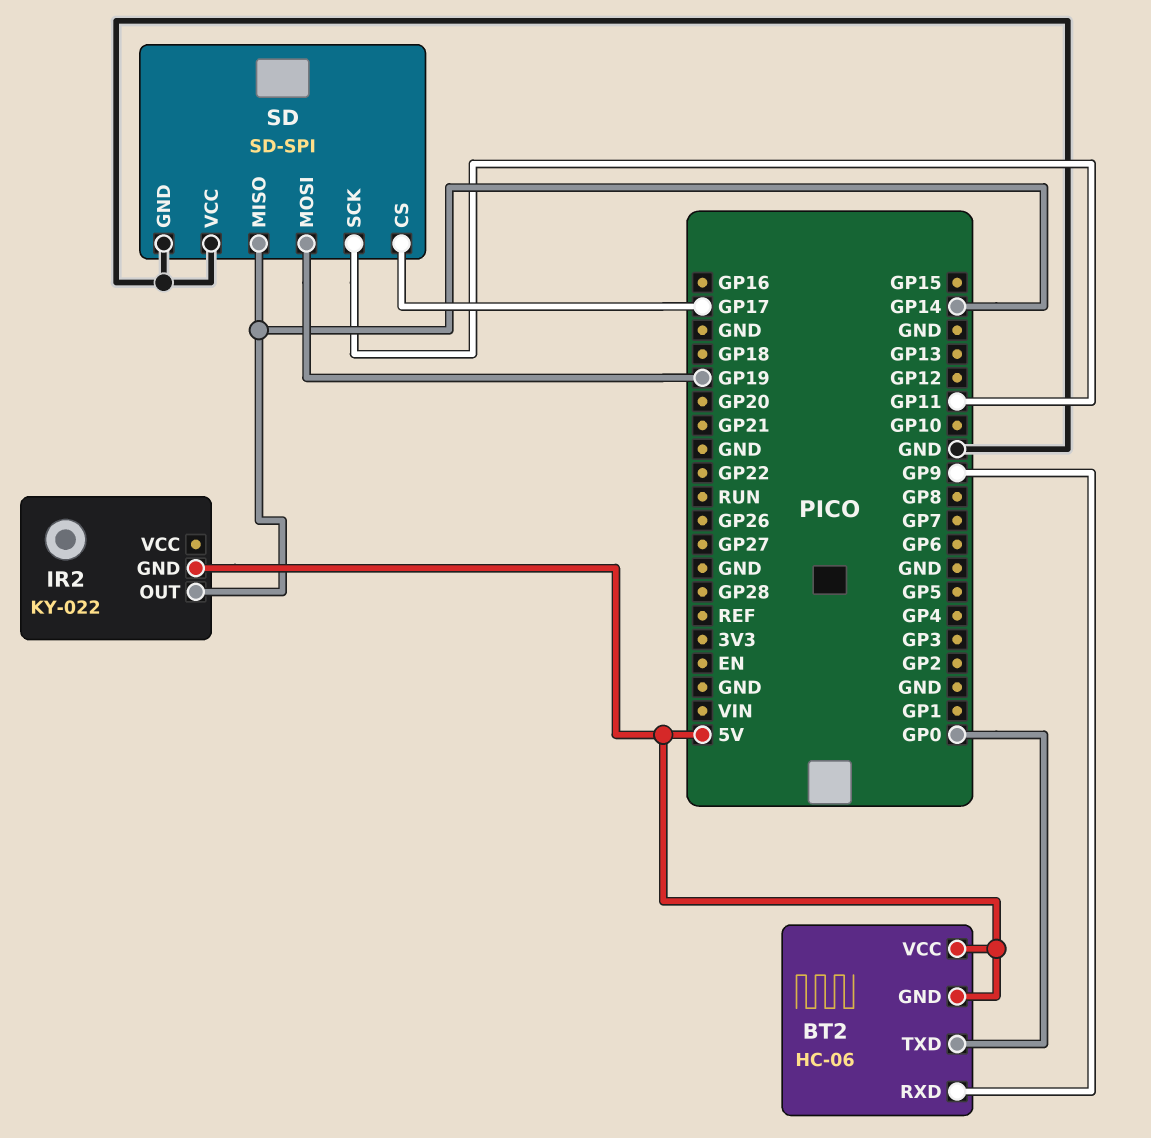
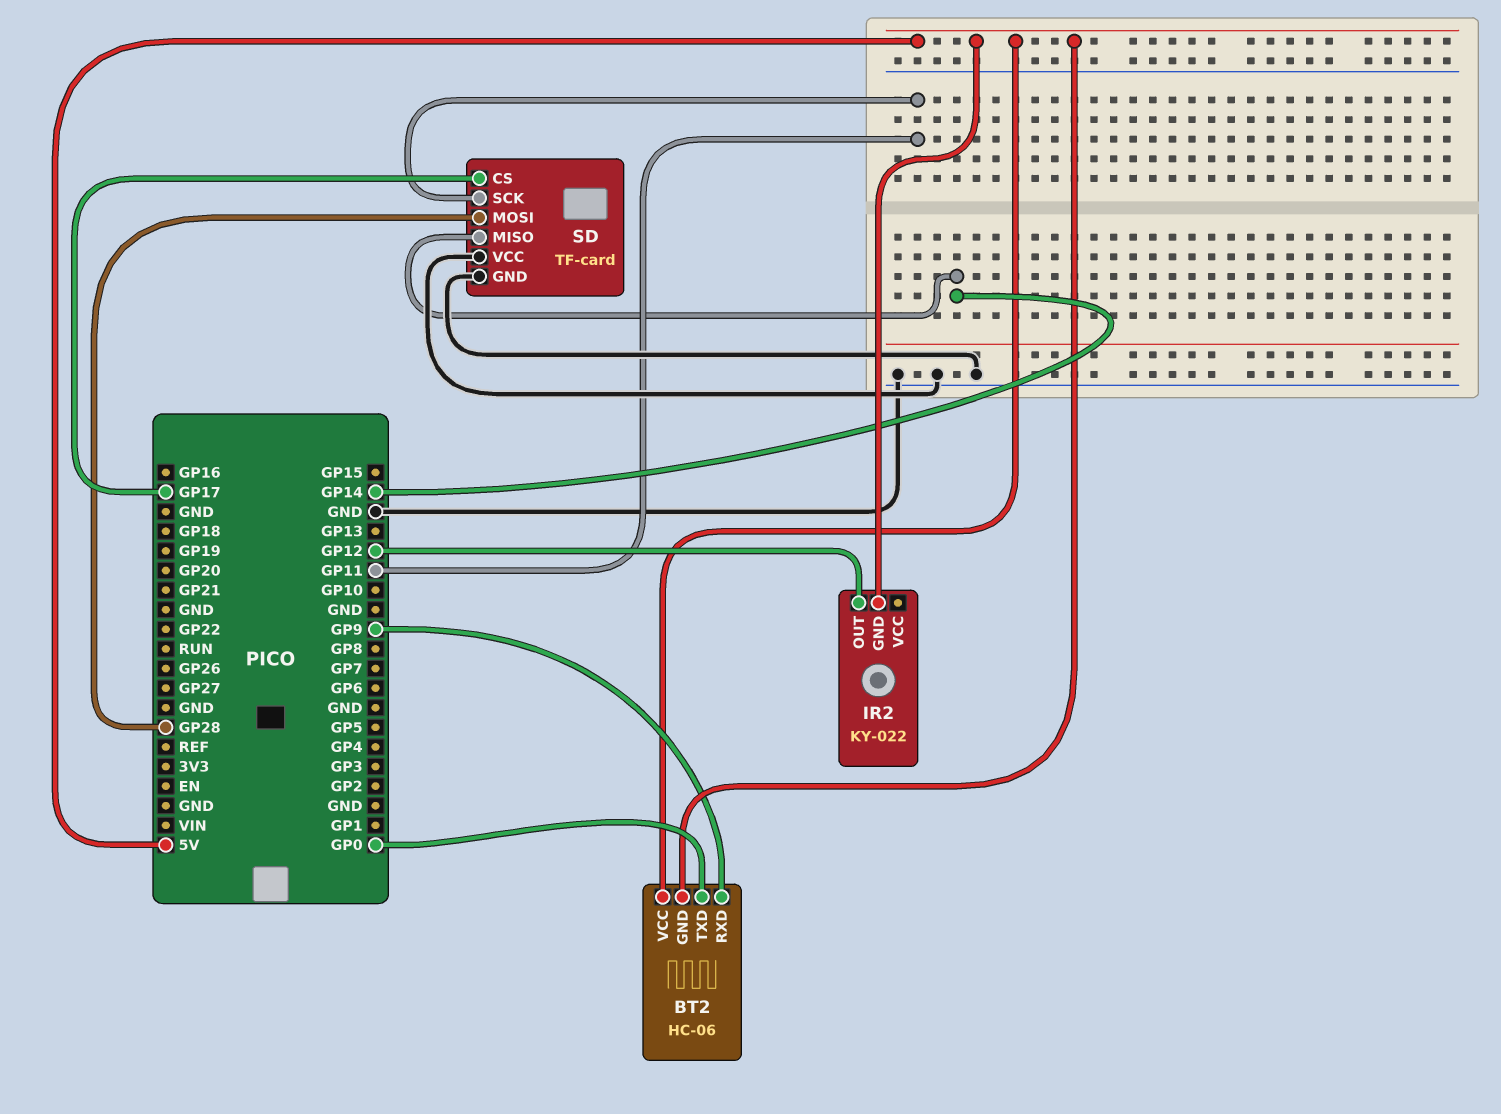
IR2 pin OUT: GP14 -> GP12
SD: SD-SPI -> TF-card
SD pin MOSI: GP19 -> GP28

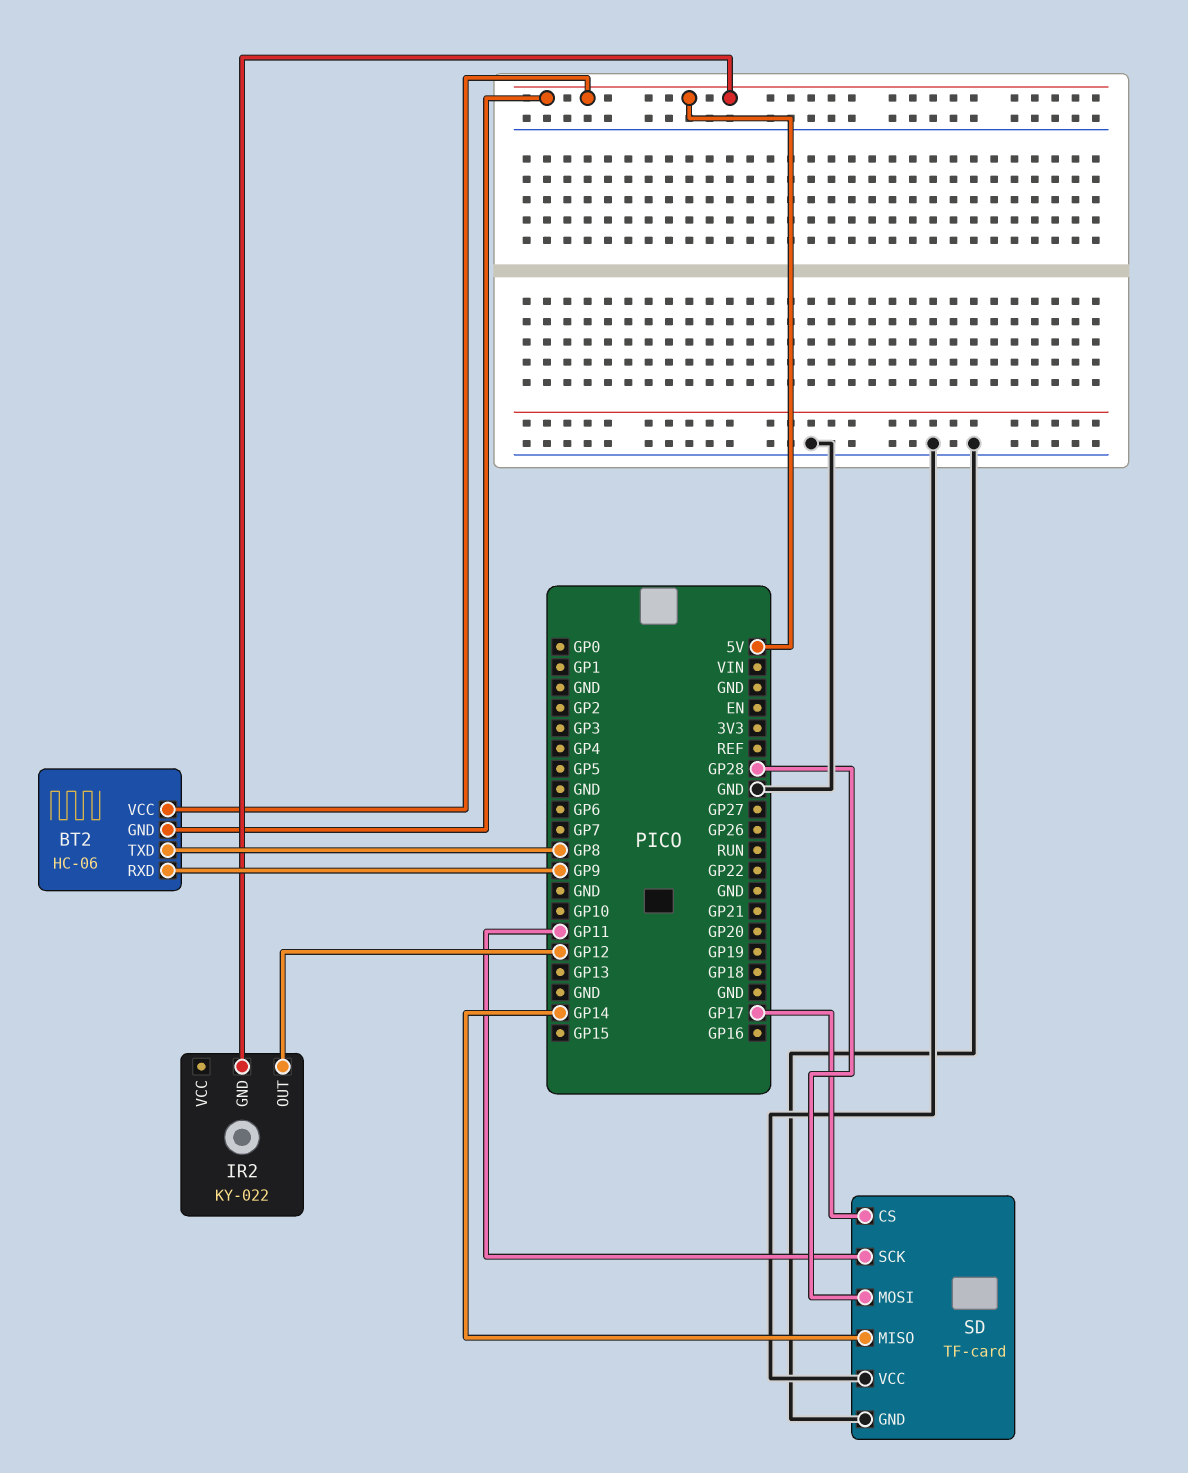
BT2 pin TXD: GP0 -> GP8

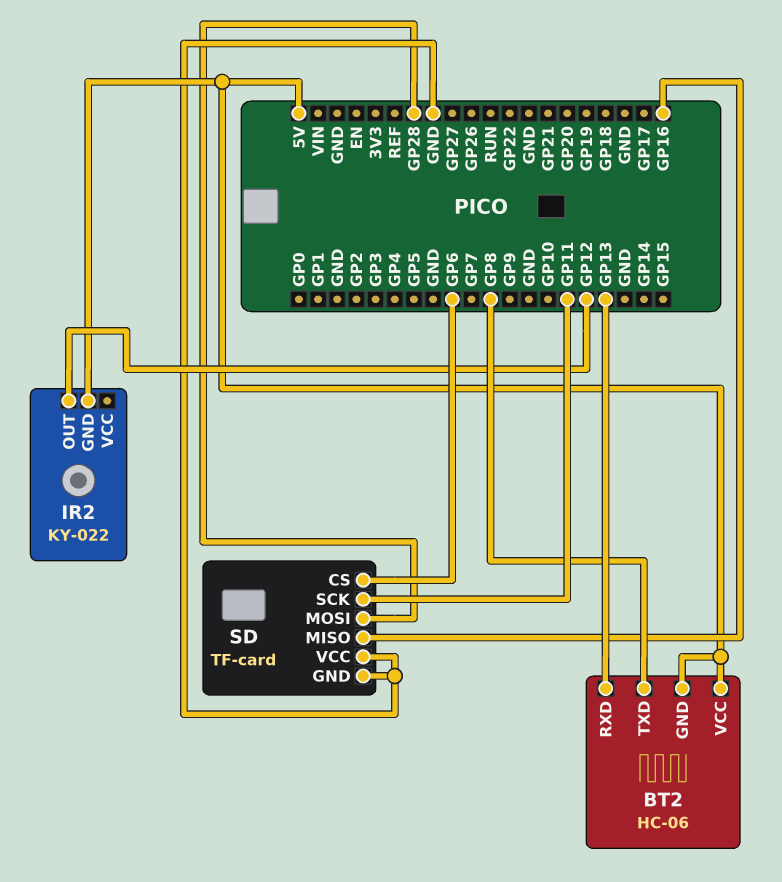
BT2 pin RXD: GP9 -> GP13
SD pin CS: GP17 -> GP6
SD pin MISO: GP14 -> GP16

